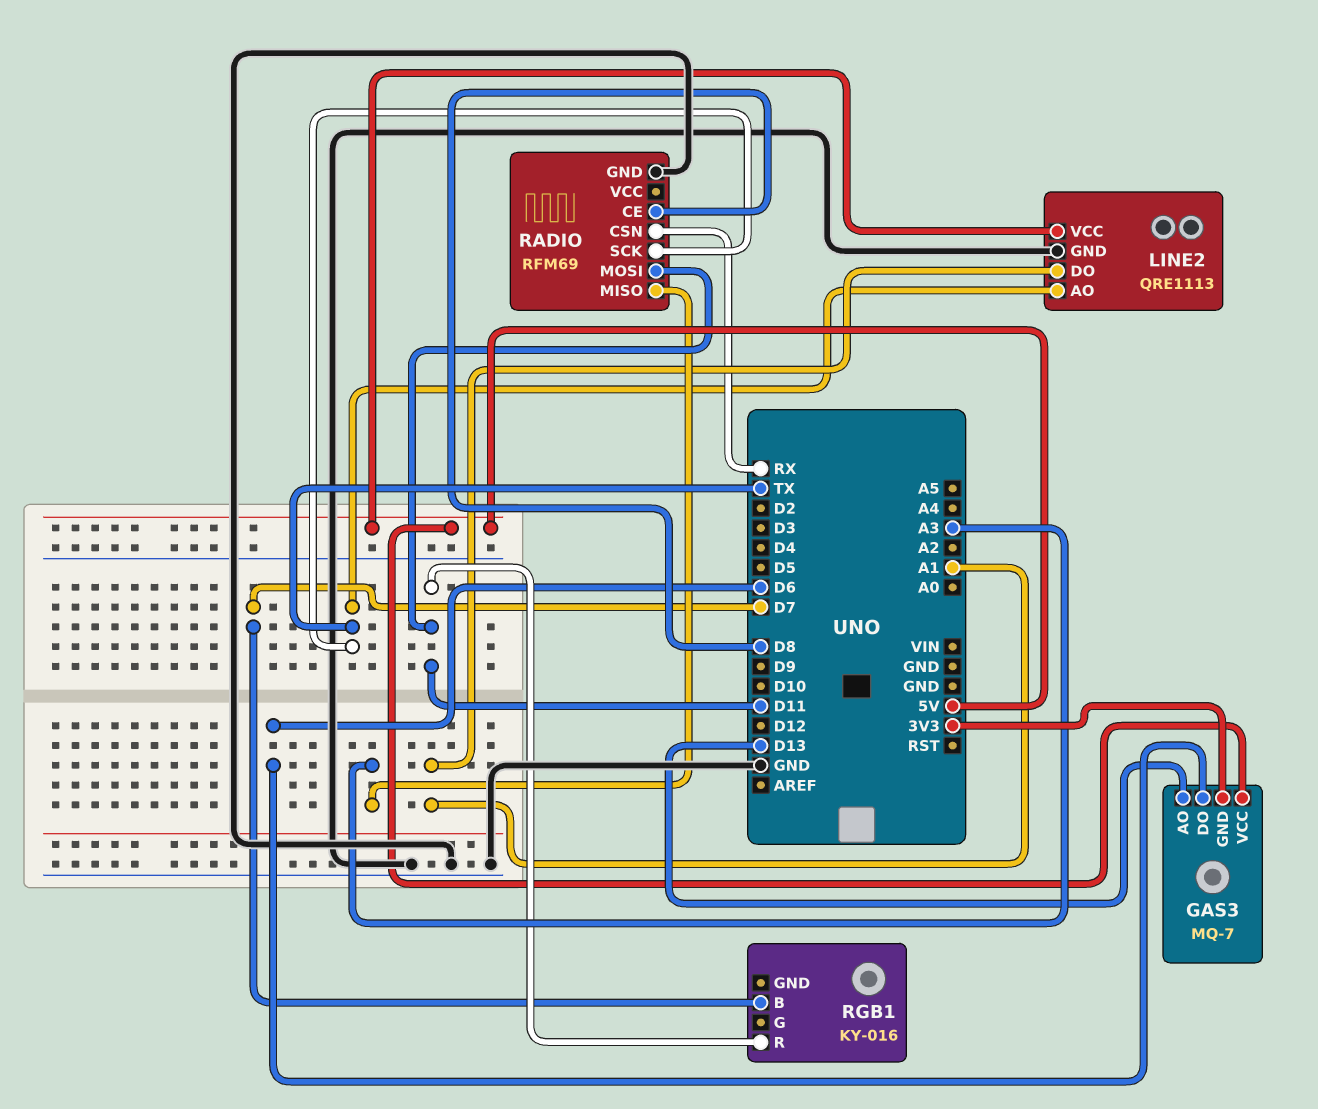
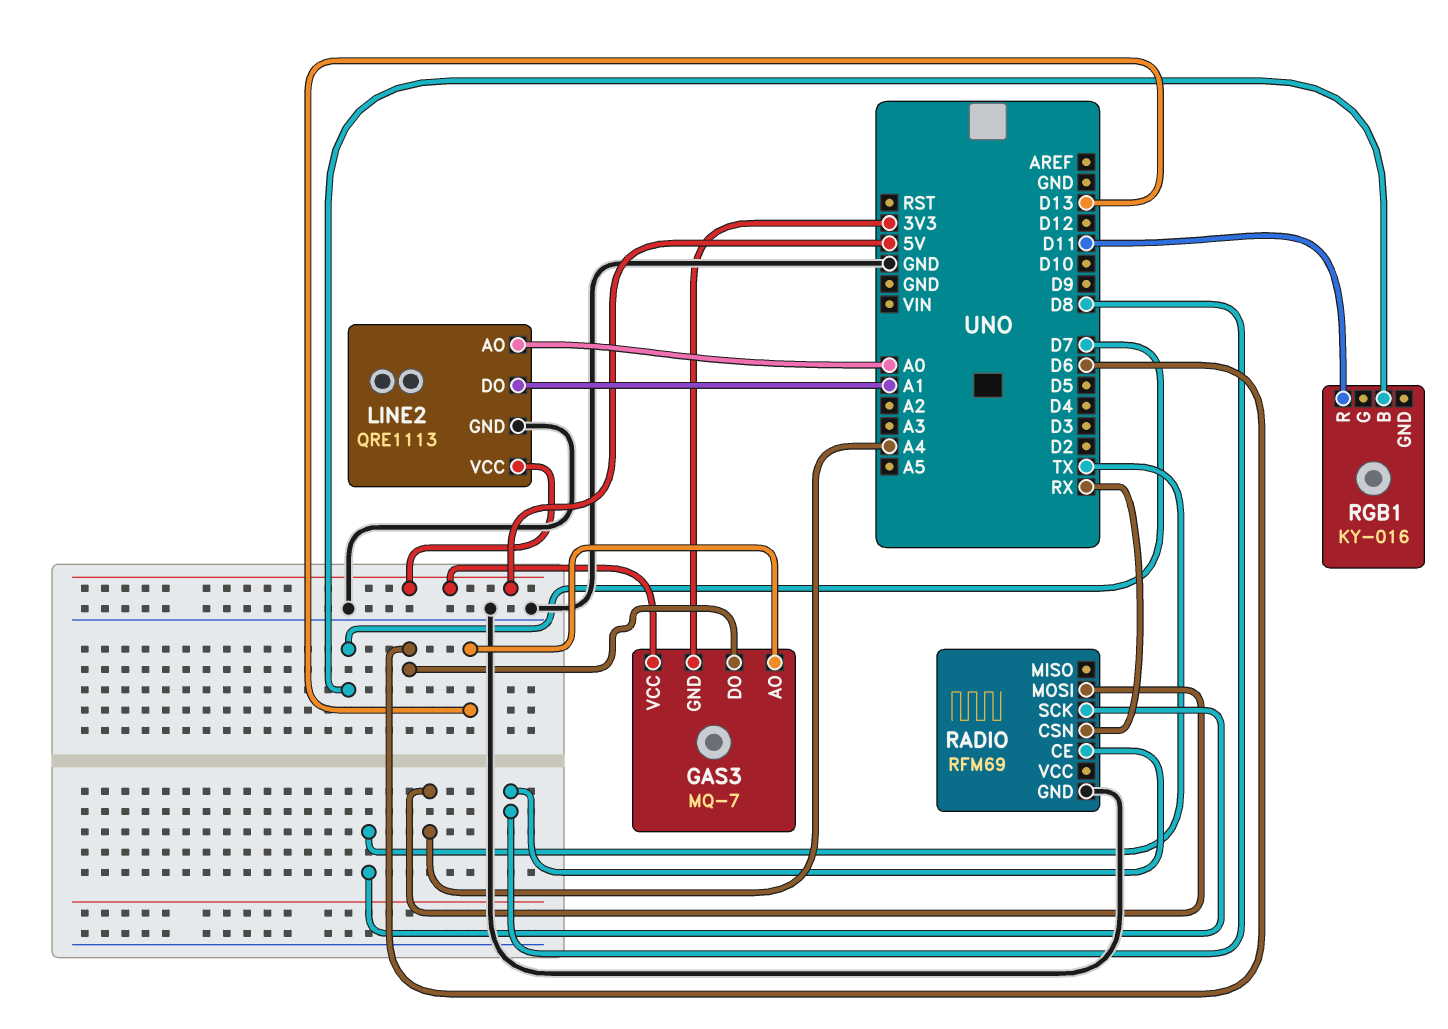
LINE2 pin AO: TX -> A0
RADIO pin MISO: A3 -> none
RADIO pin MOSI: D11 -> A4

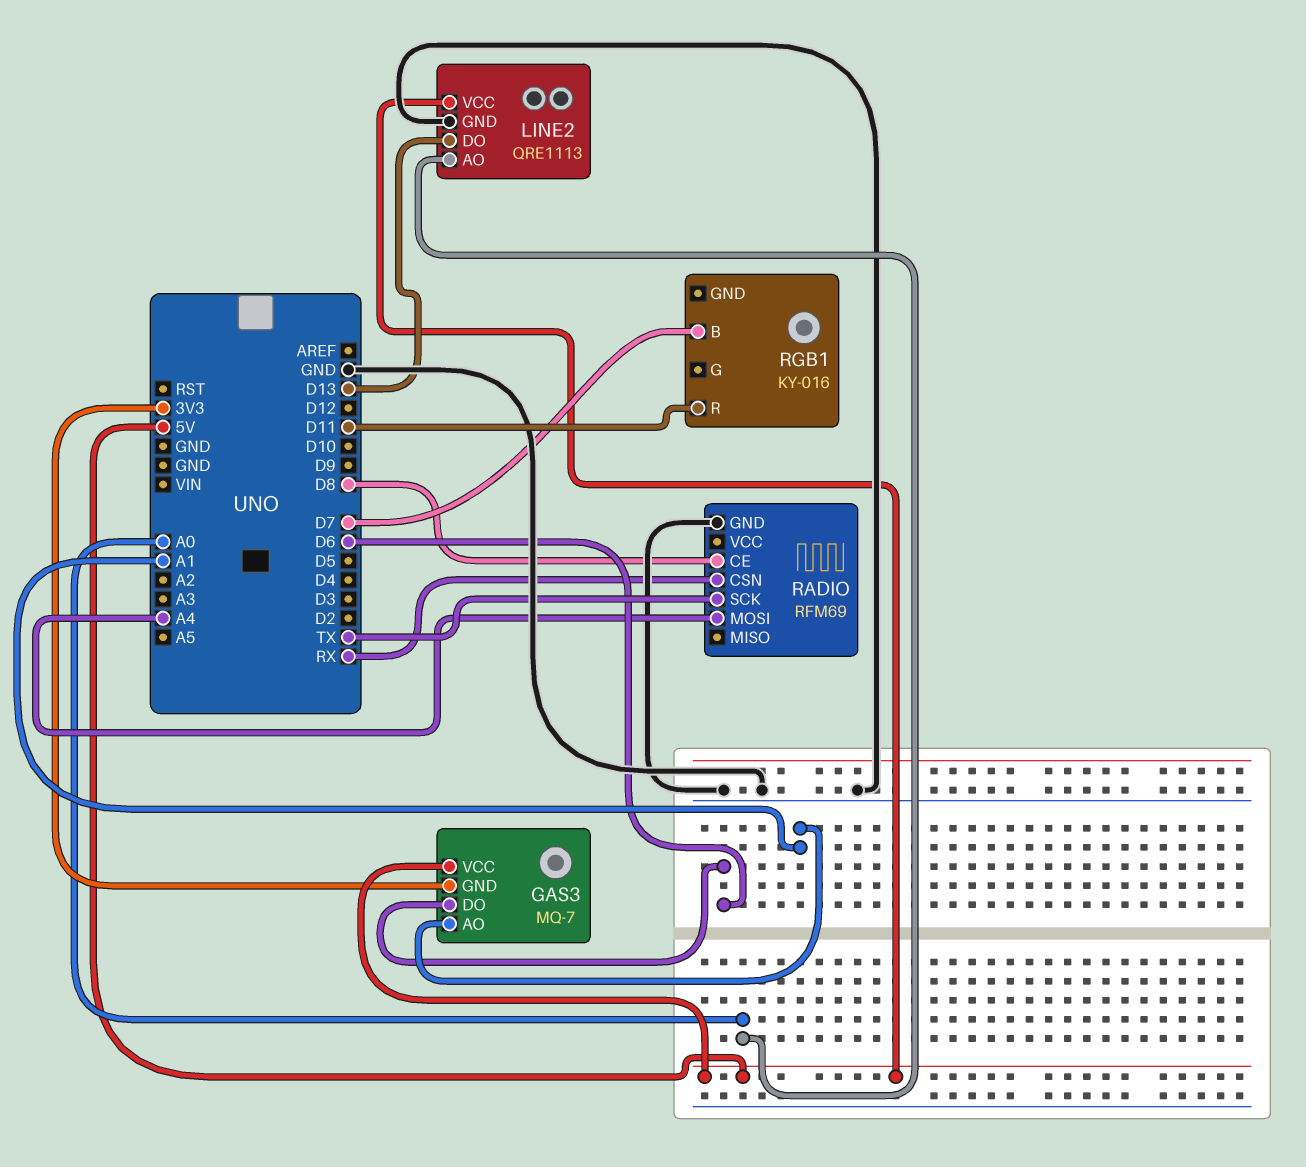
GAS3 pin AO: D13 -> A1
LINE2 pin DO: A1 -> D13

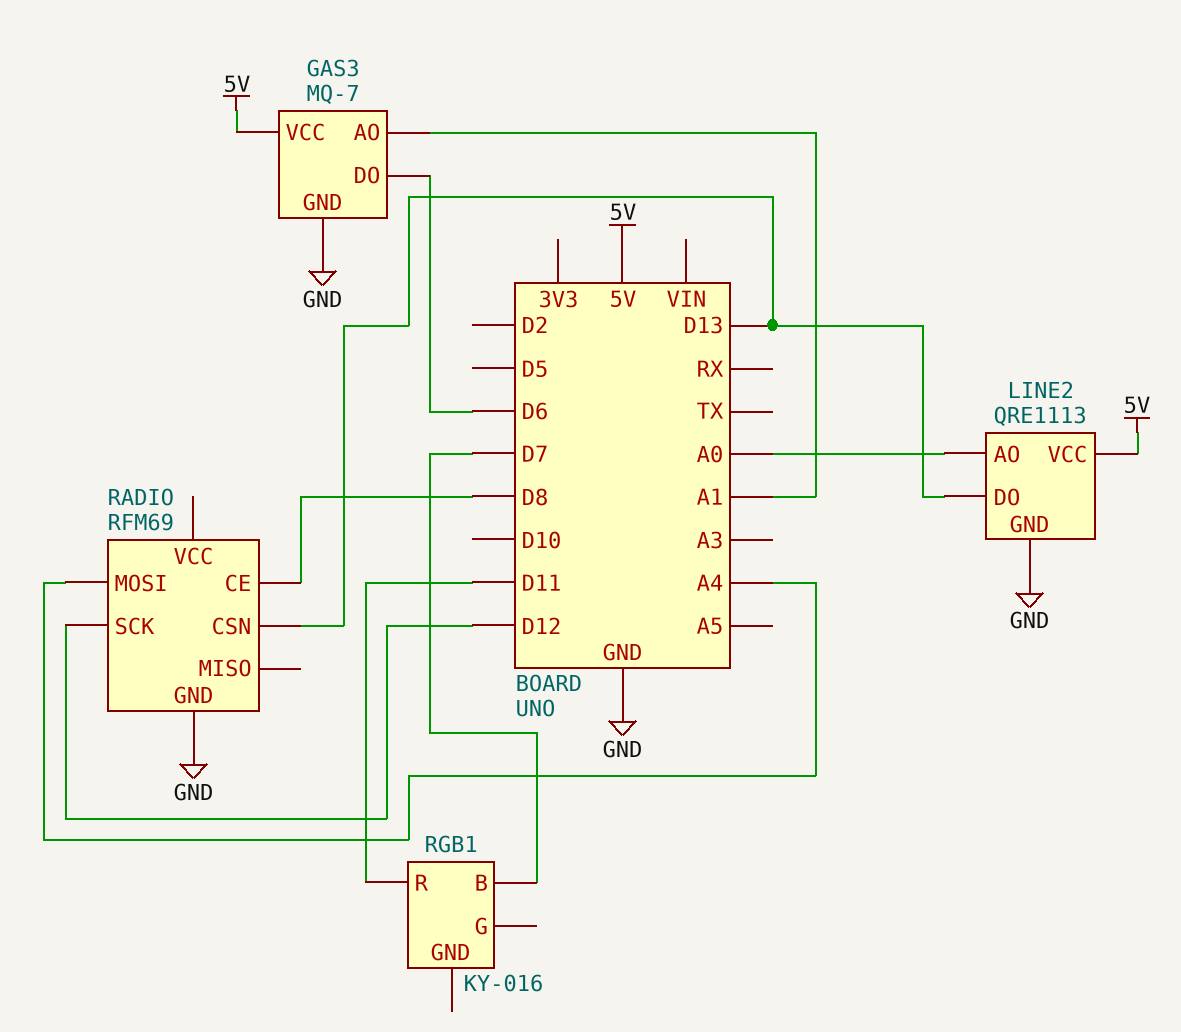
GAS3 pin GND: 3V3 -> GND
RADIO pin CSN: RX -> D13
RADIO pin SCK: TX -> D12

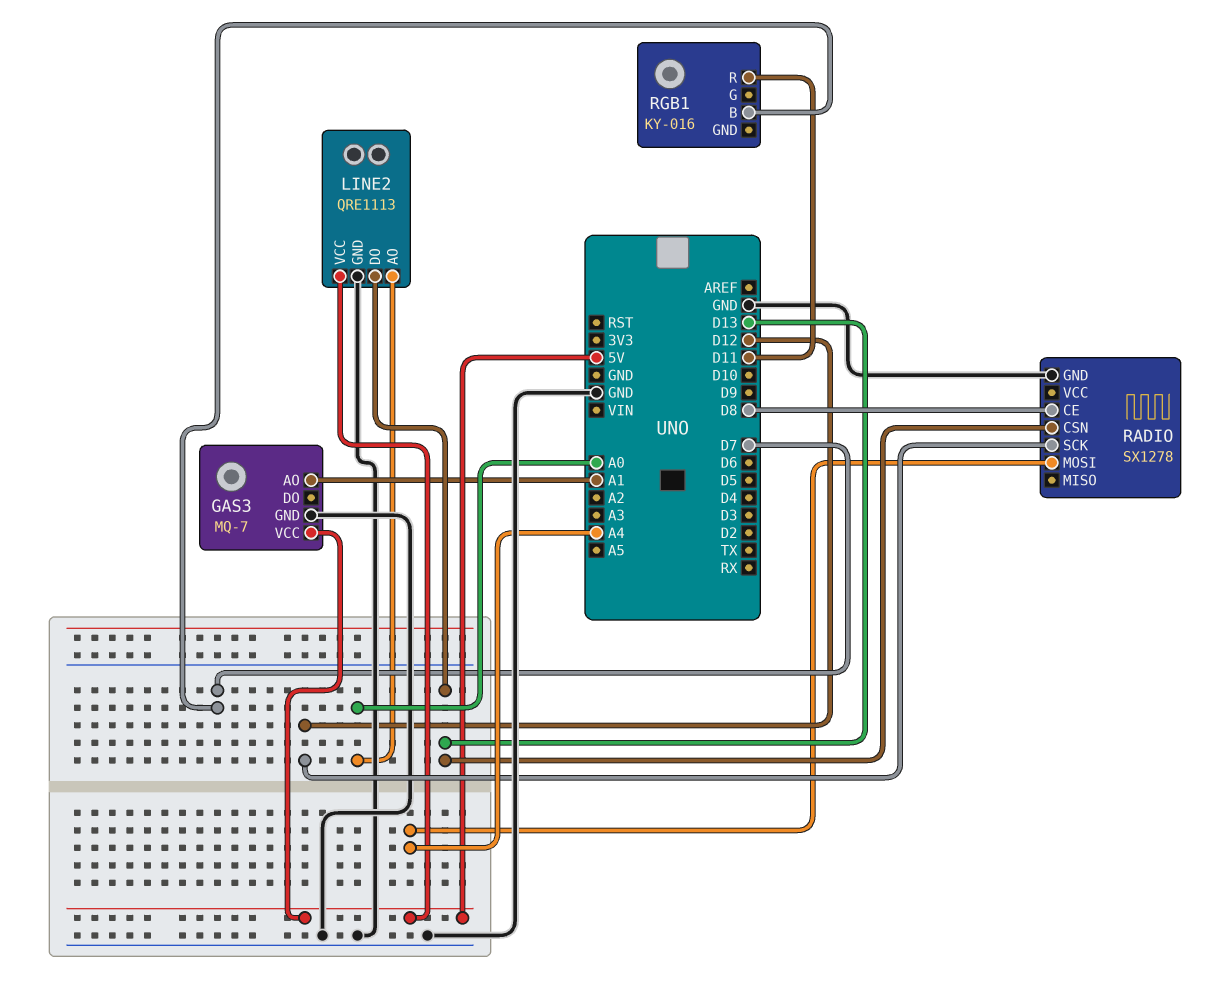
GAS3 pin DO: D6 -> none
RADIO: RFM69 -> SX1278

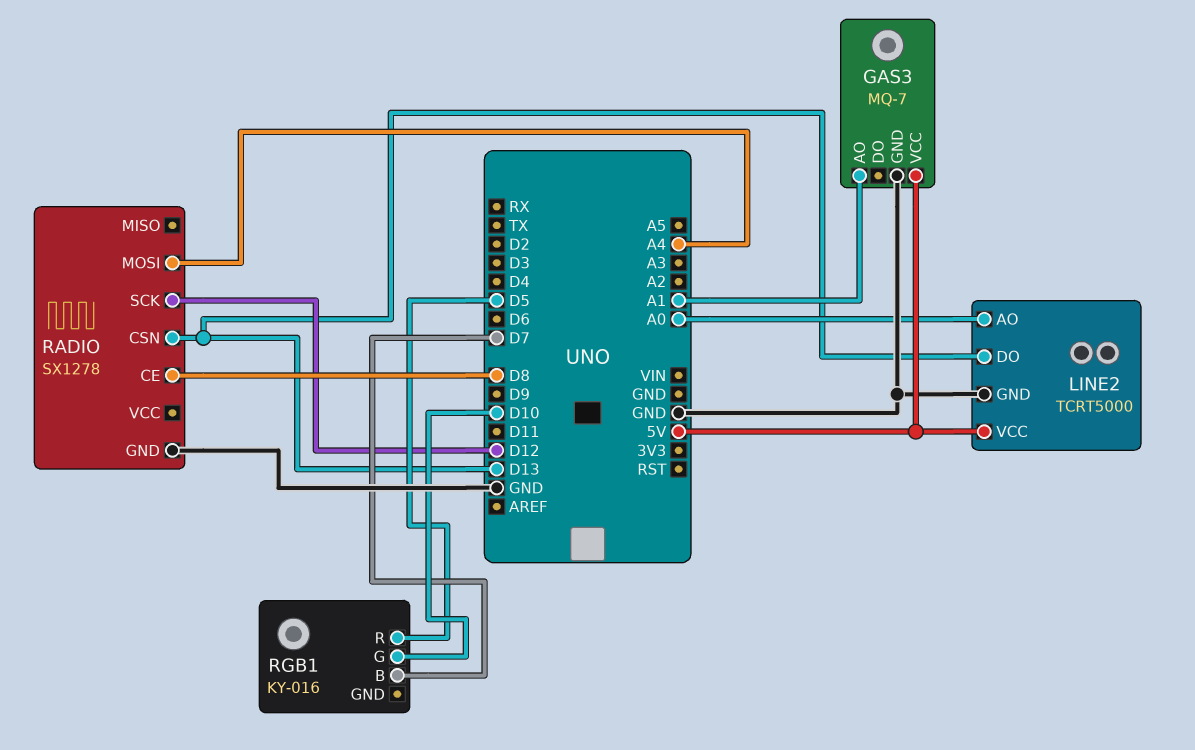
LINE2: QRE1113 -> TCRT5000
RGB1 pin G: none -> D10
RGB1 pin R: D11 -> D5

